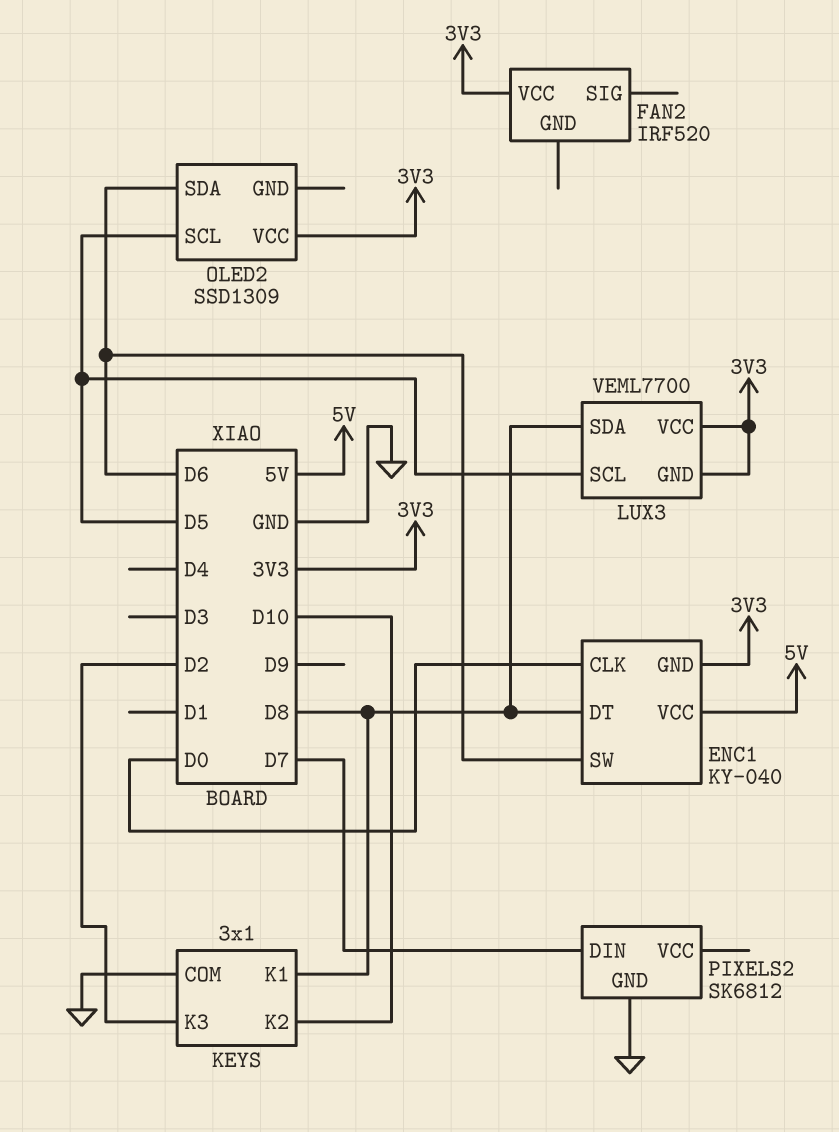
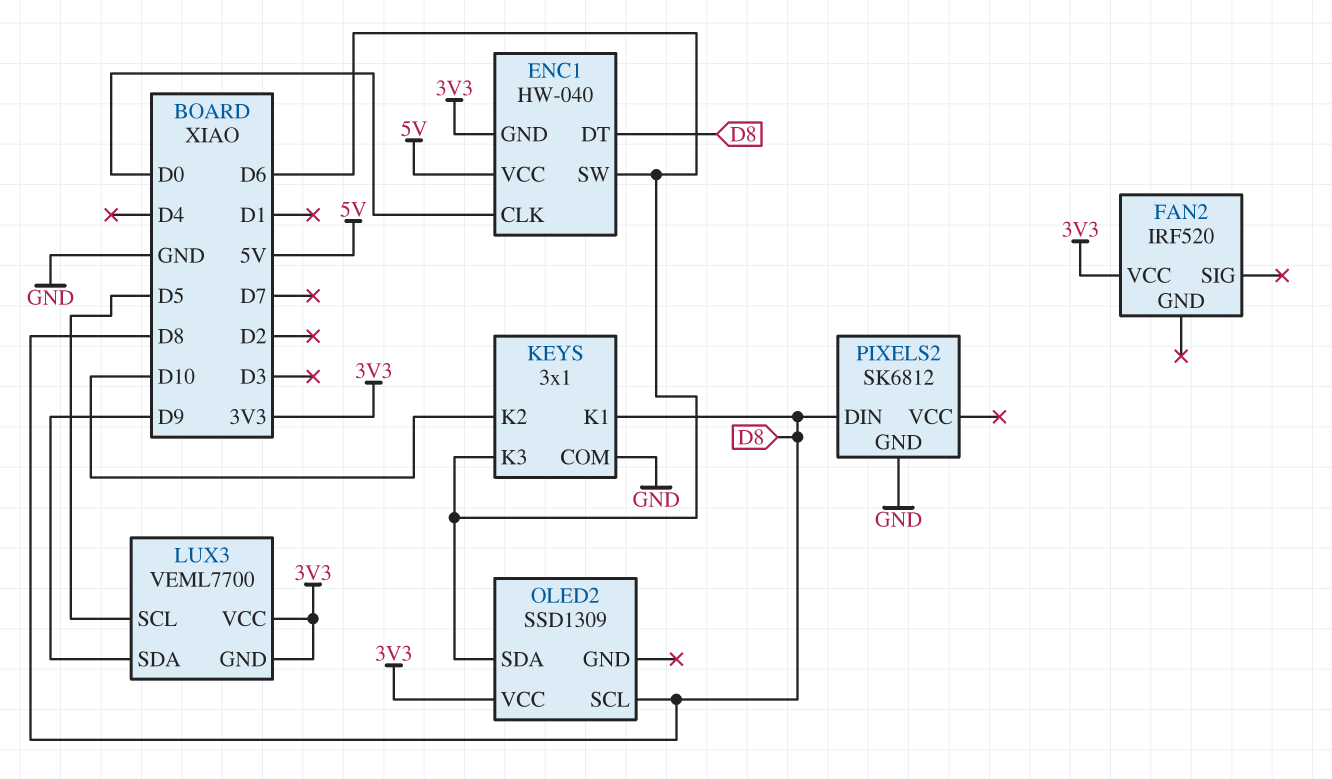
ENC1: KY-040 -> HW-040
KEYS pin K3: D2 -> D6
LUX3 pin SDA: D8 -> D9
OLED2 pin SCL: D5 -> D8
PIXELS2 pin DIN: D7 -> D8

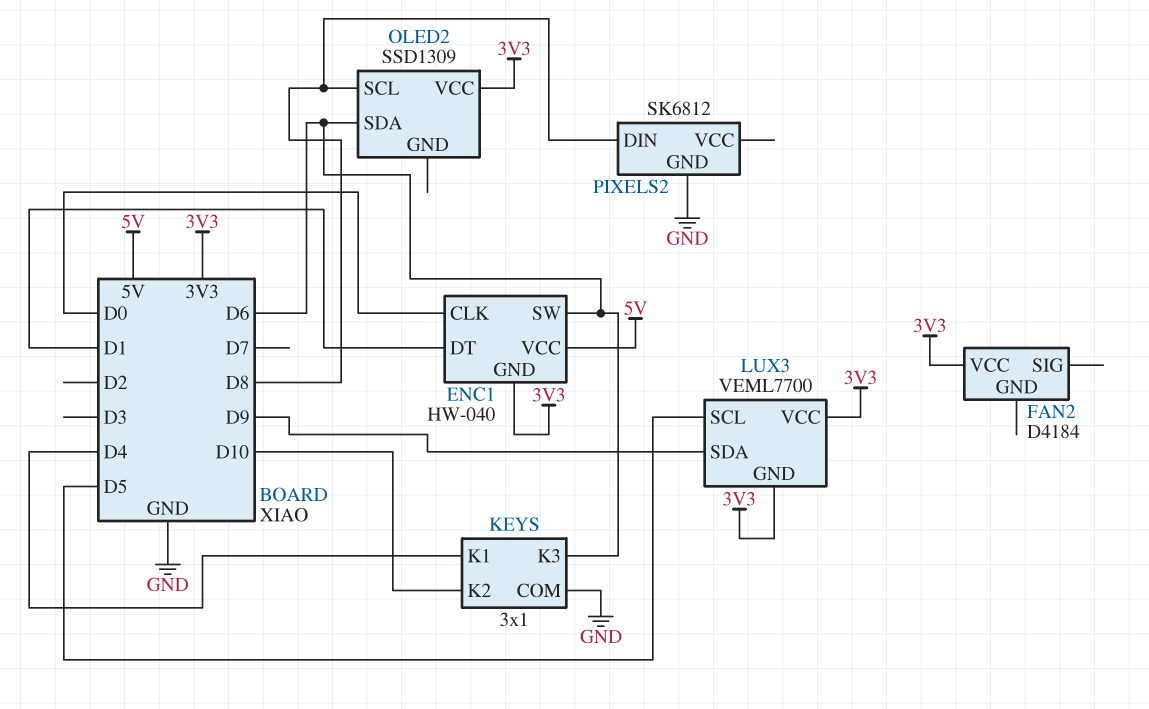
ENC1 pin DT: D8 -> D1
FAN2: IRF520 -> D4184
KEYS pin K1: D8 -> D4

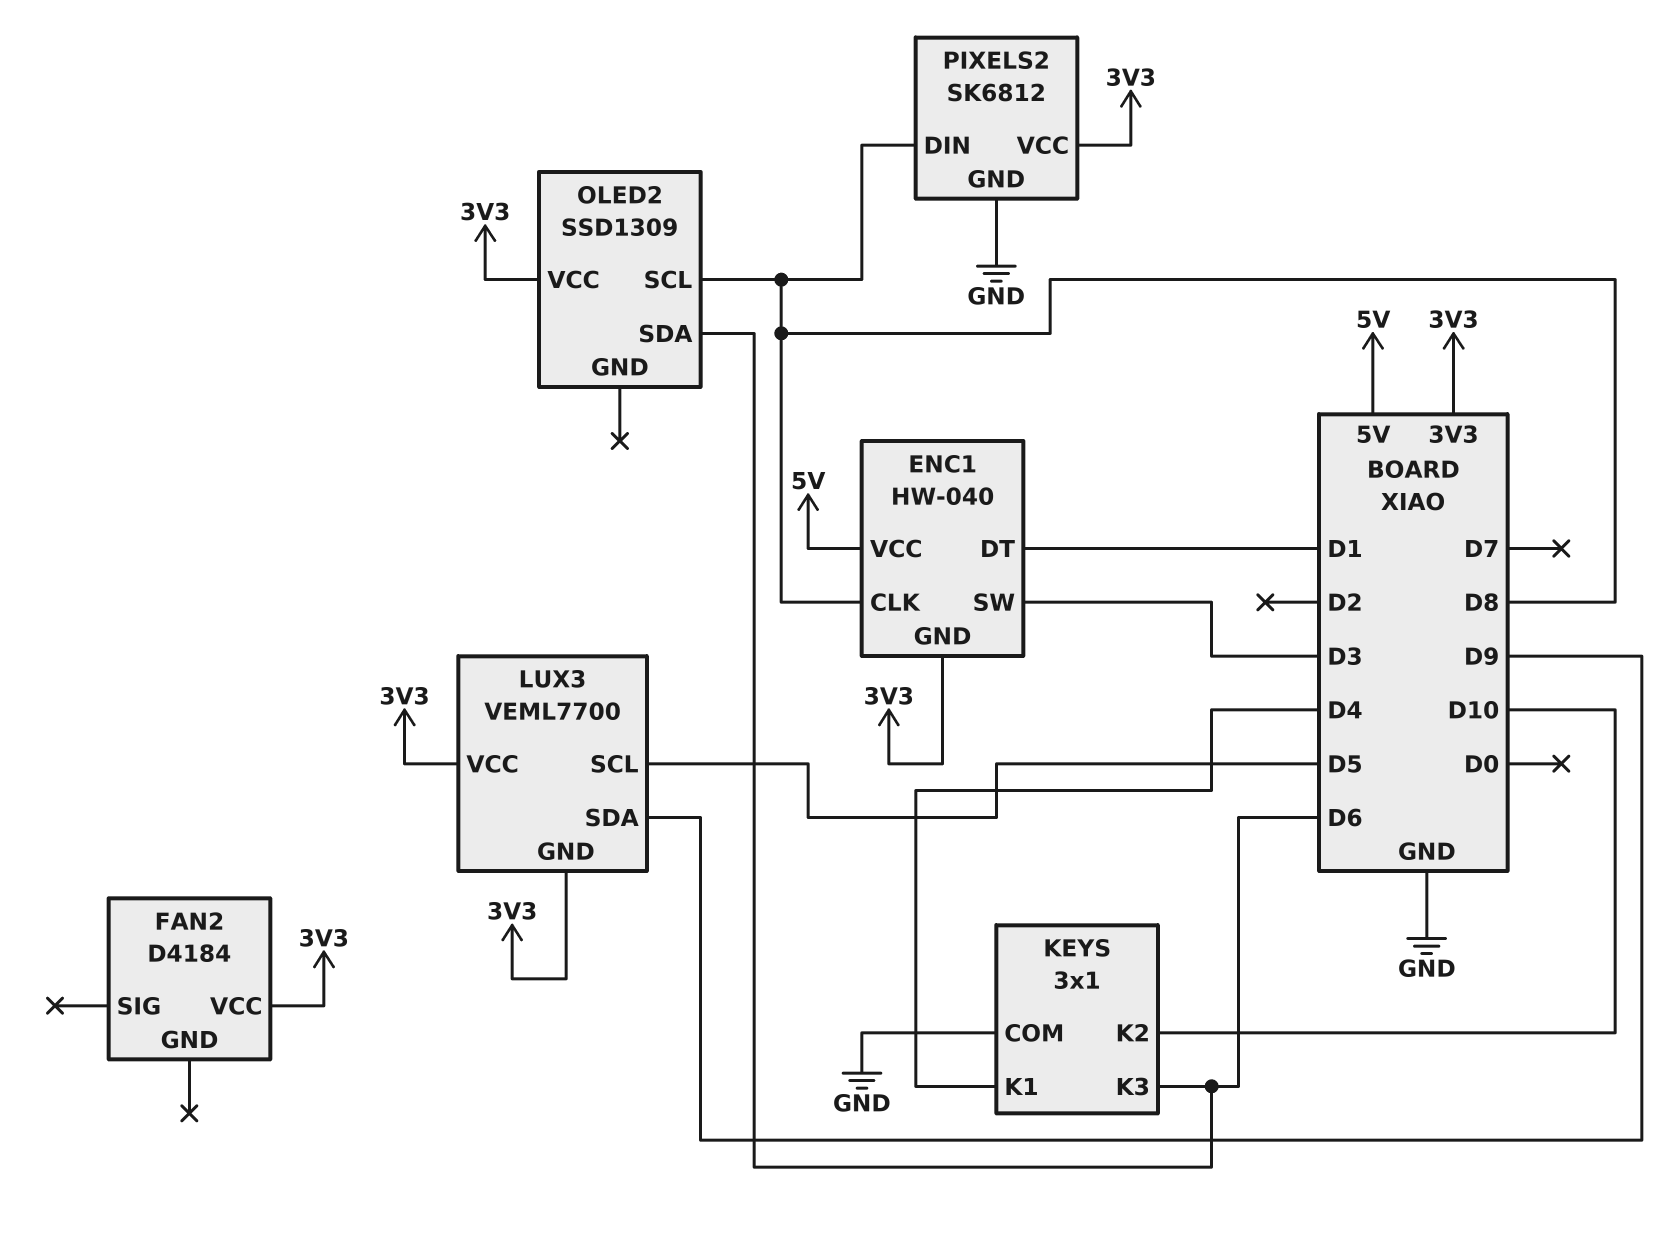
ENC1 pin CLK: D0 -> D8
ENC1 pin SW: D6 -> D3
PIXELS2 pin VCC: none -> 3V3

